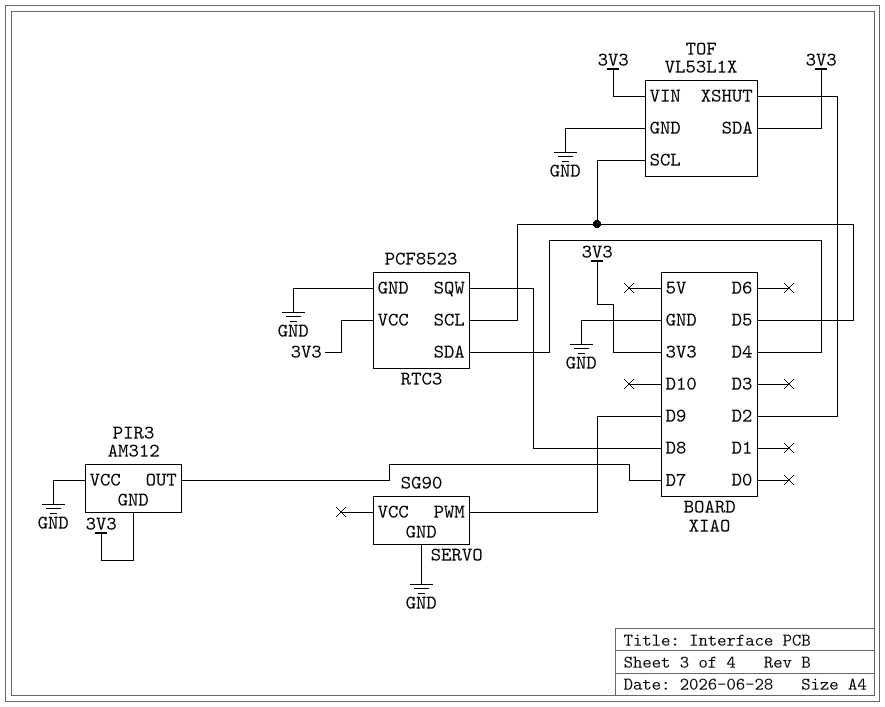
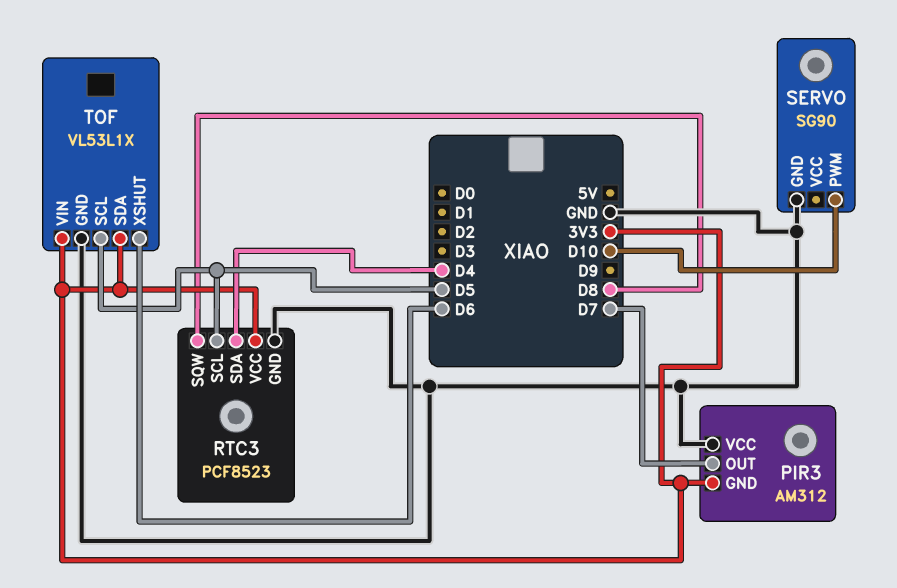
SERVO pin PWM: D9 -> D10
TOF pin XSHUT: D2 -> D6

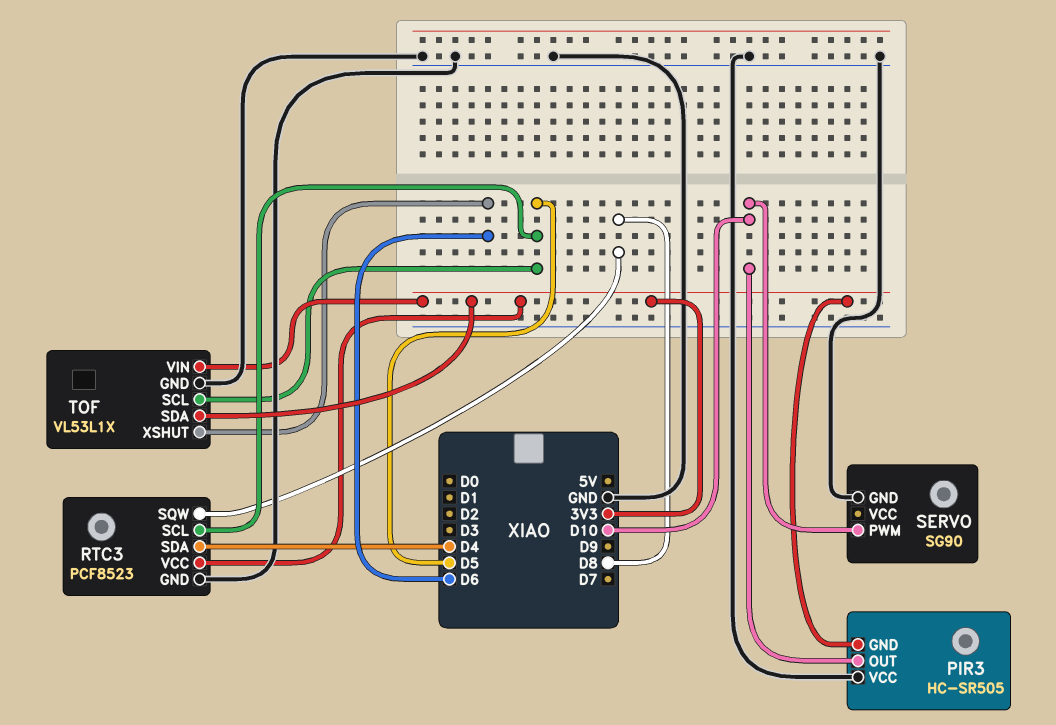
PIR3: AM312 -> HC-SR505
PIR3 pin OUT: D7 -> D10

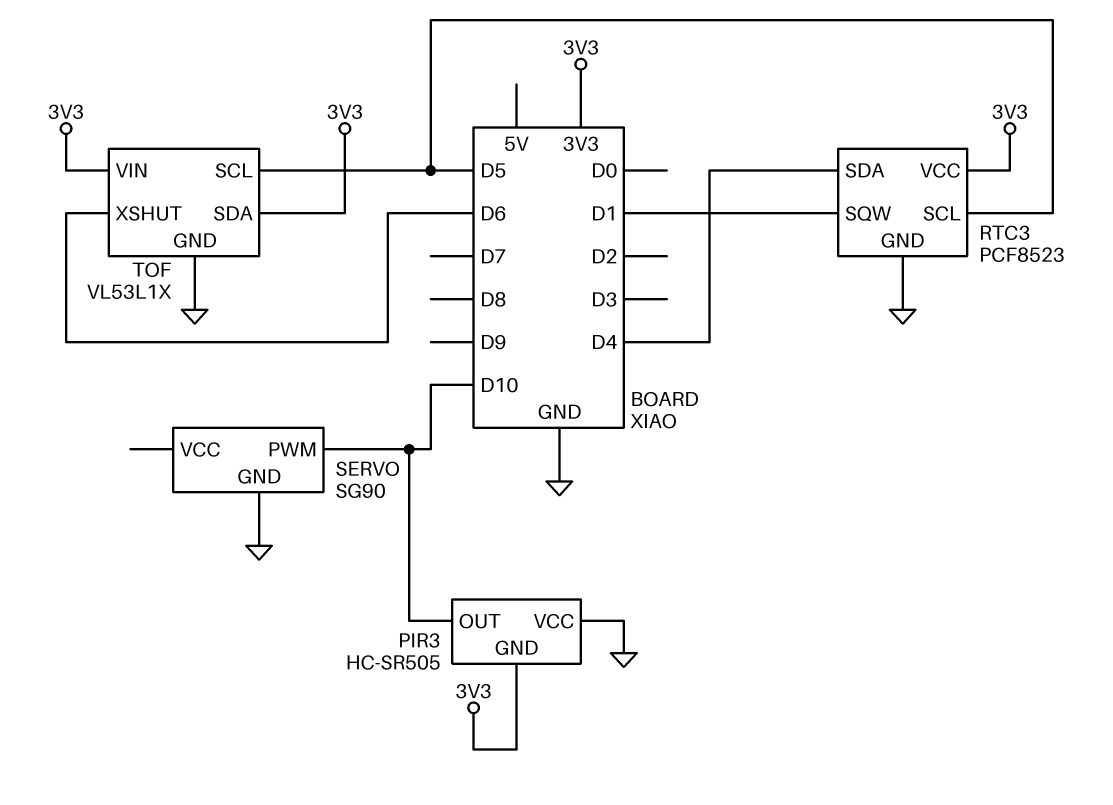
RTC3 pin SQW: D8 -> D1

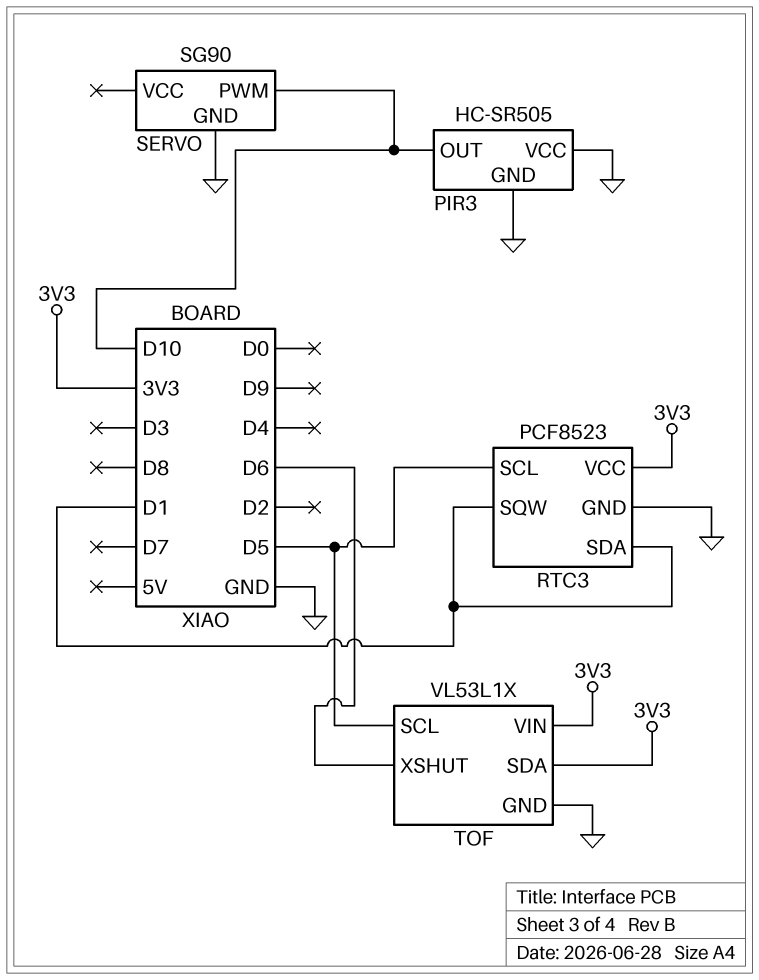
PIR3 pin GND: 3V3 -> GND
RTC3 pin SDA: D4 -> D1

